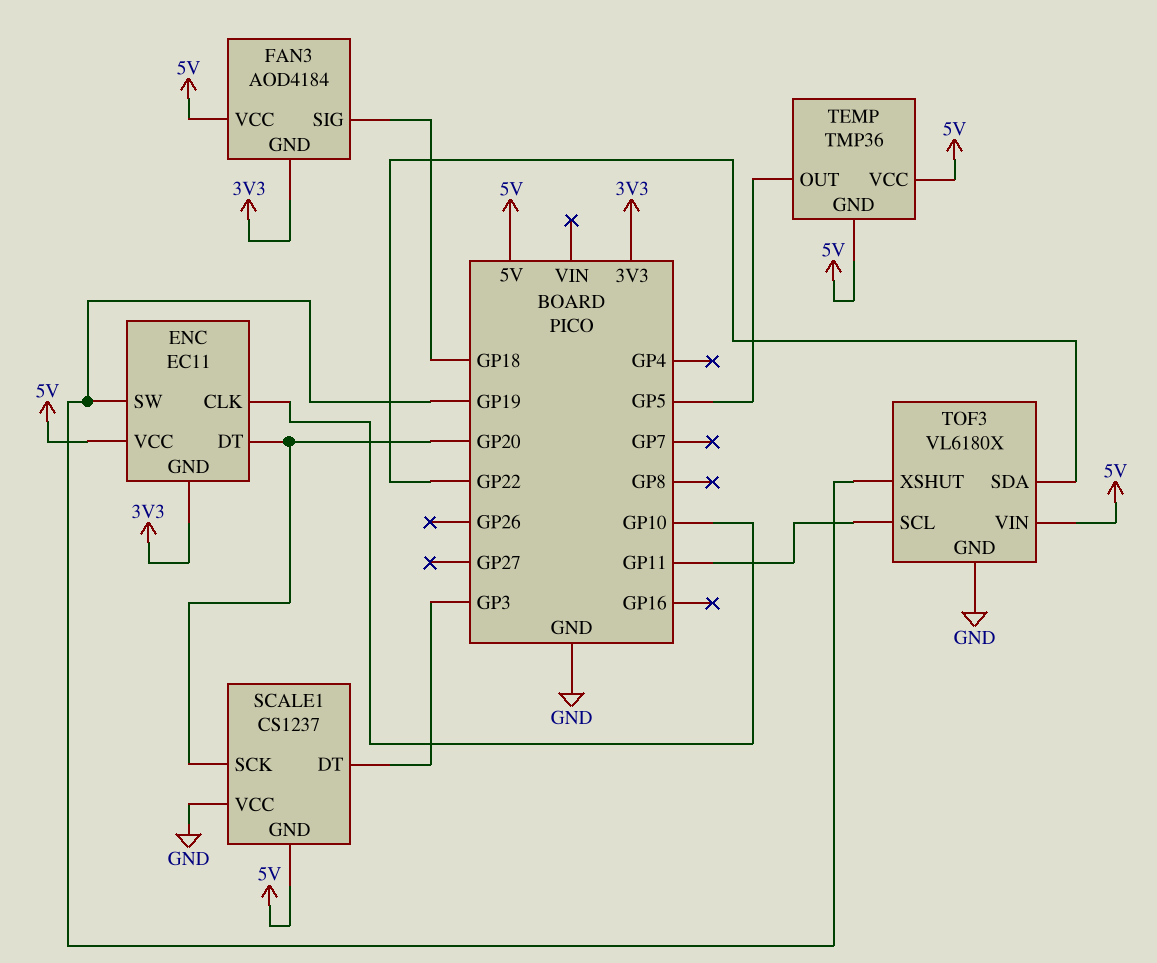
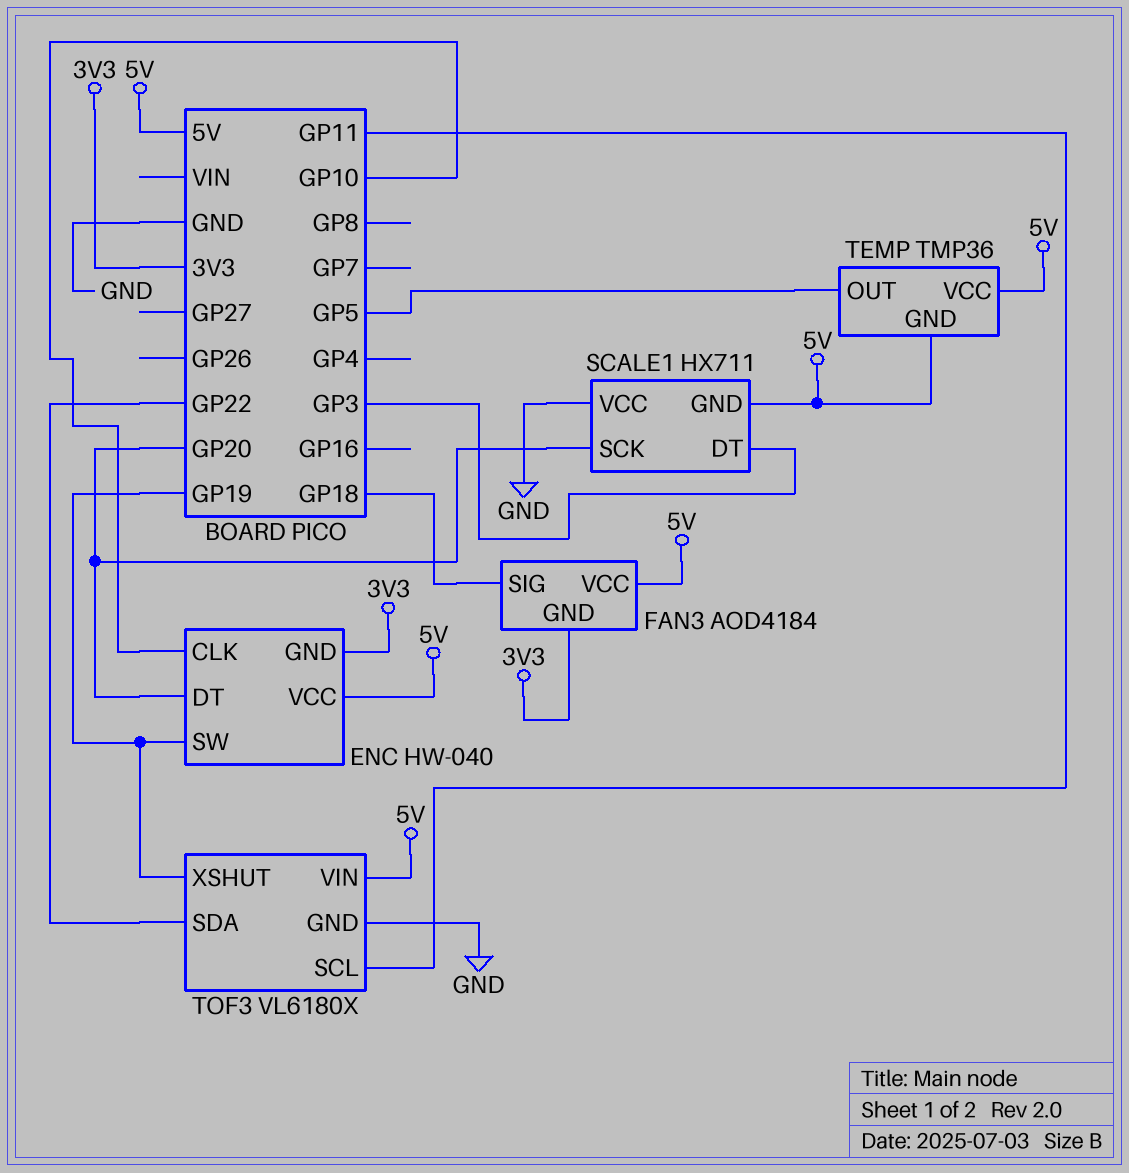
ENC: EC11 -> HW-040
SCALE1: CS1237 -> HX711

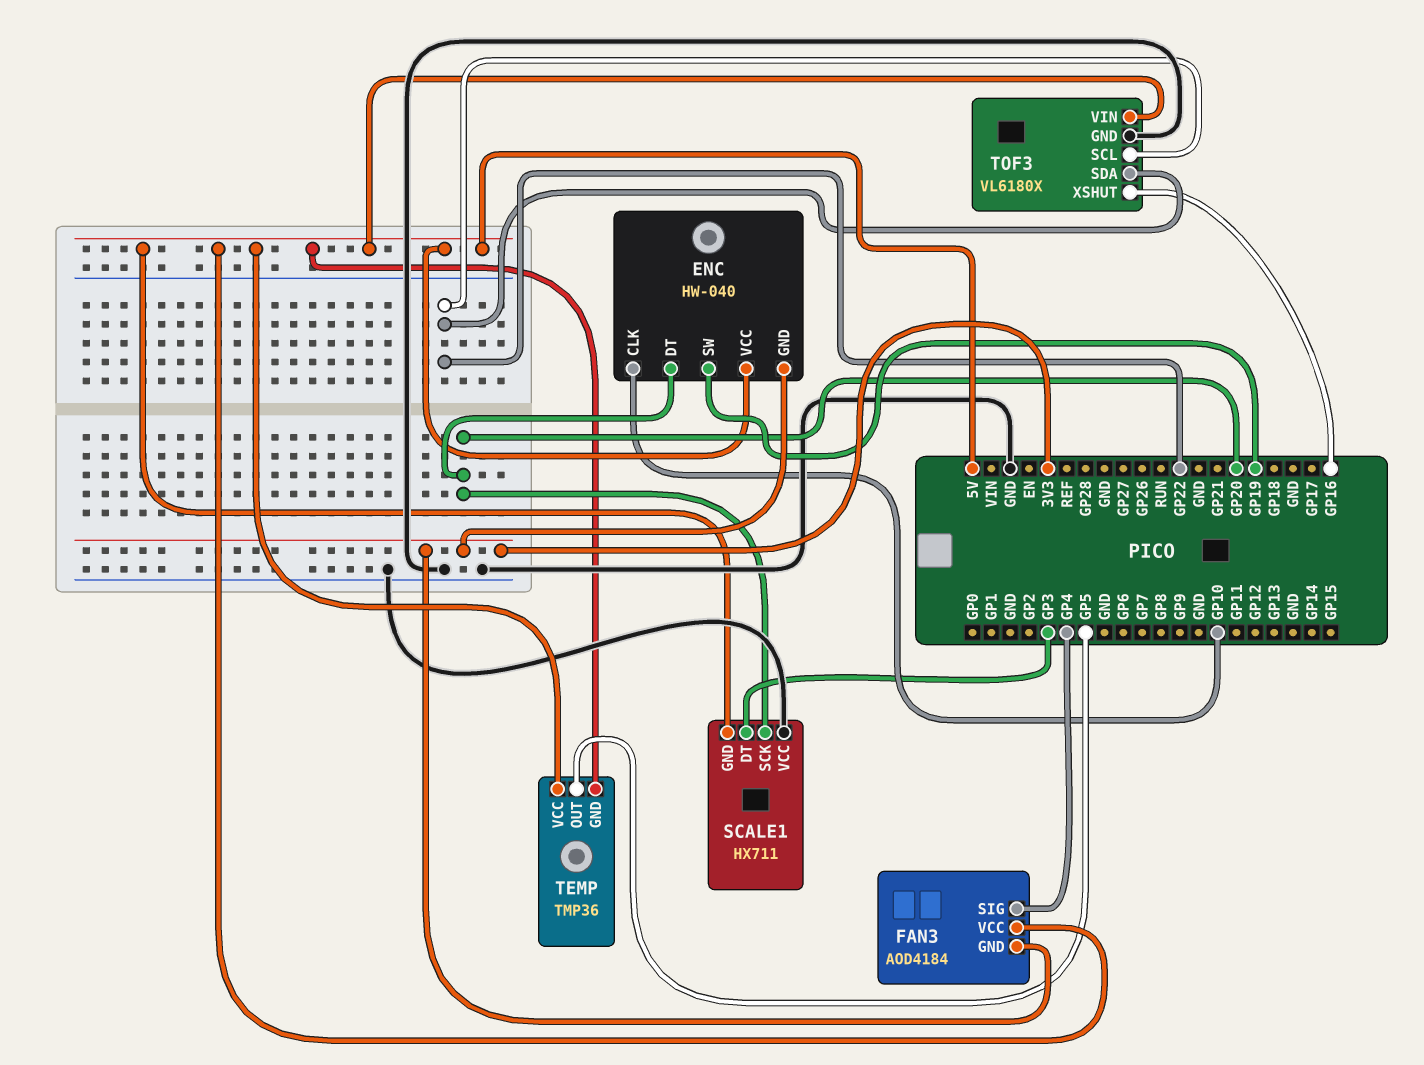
FAN3 pin SIG: GP18 -> GP4
TOF3 pin SCL: GP11 -> GP22
TOF3 pin XSHUT: GP19 -> GP16

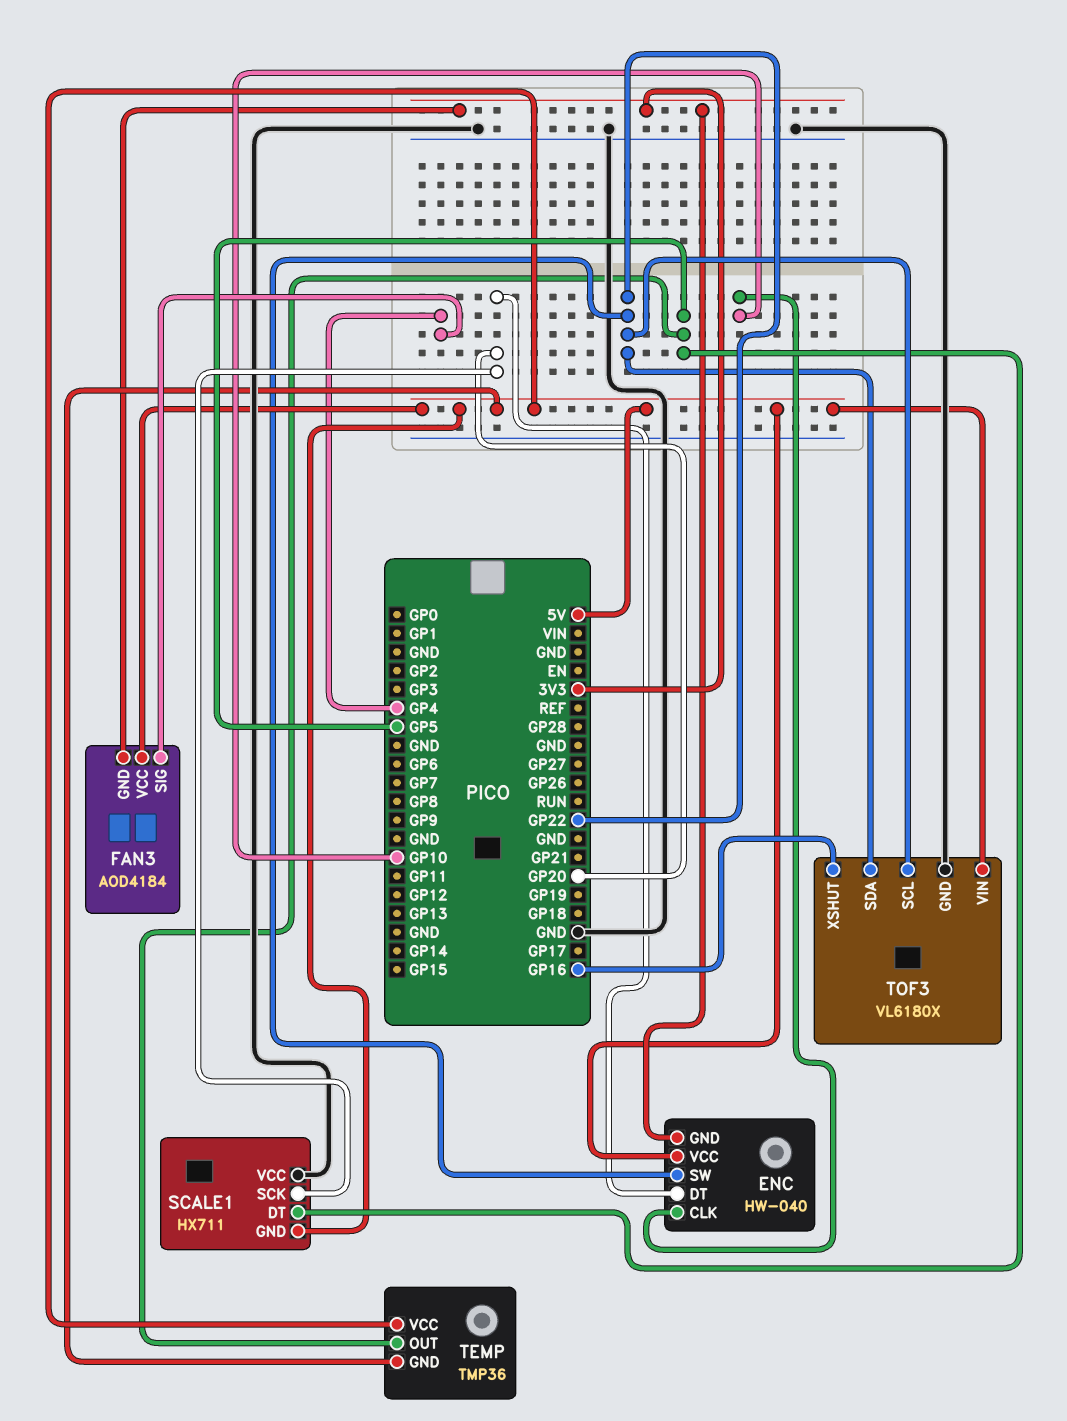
ENC pin SW: GP19 -> GP22
SCALE1 pin DT: GP3 -> GP5

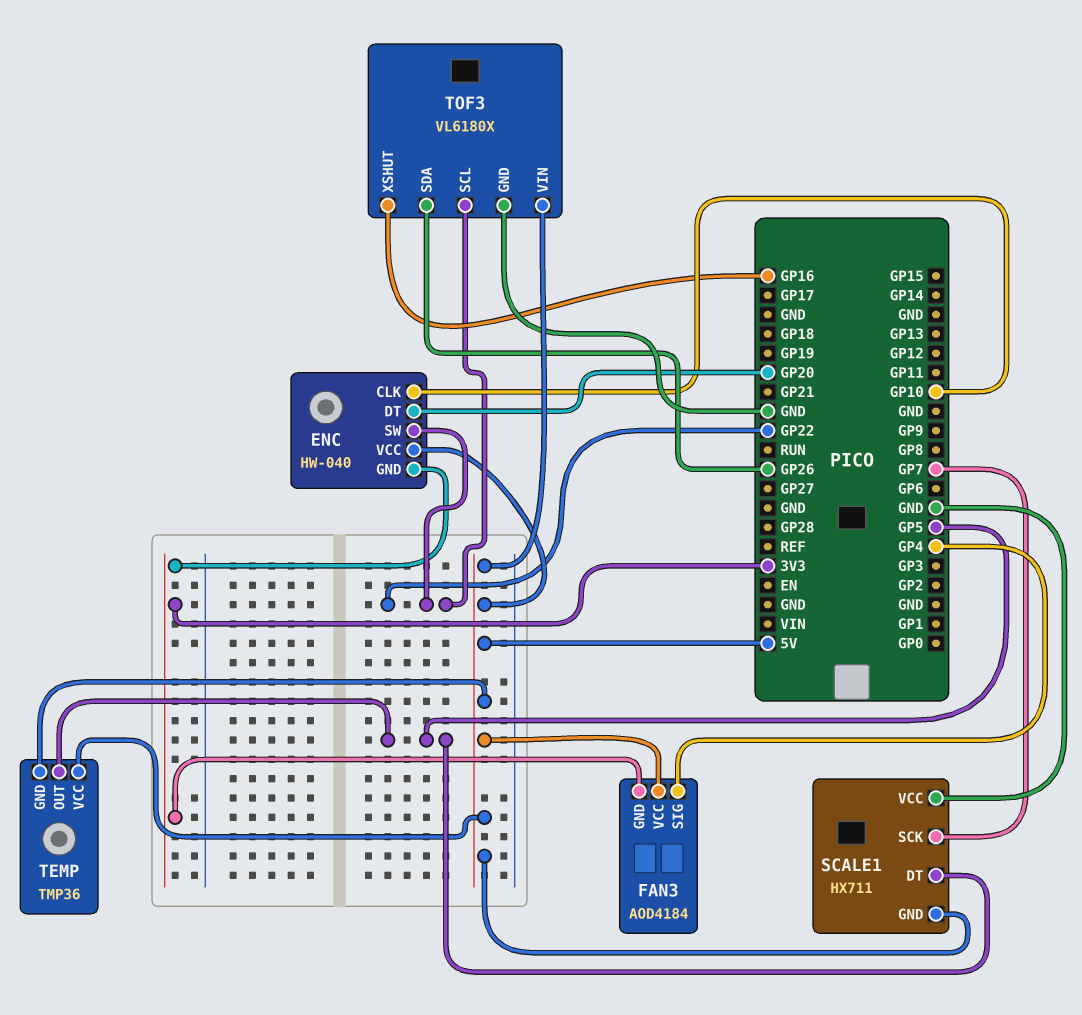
SCALE1 pin SCK: GP20 -> GP7
TOF3 pin SDA: GP22 -> GP26

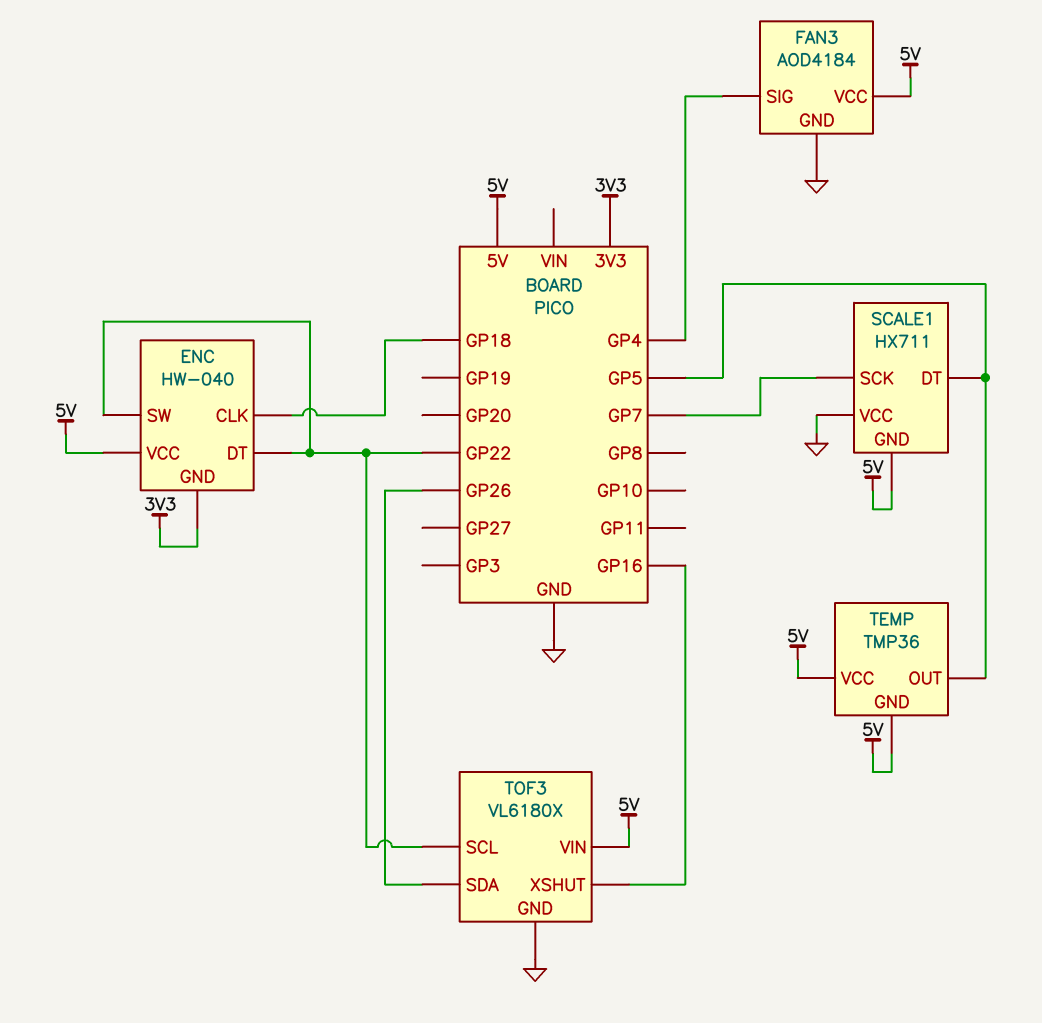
ENC pin CLK: GP10 -> GP18
ENC pin DT: GP20 -> GP22
FAN3 pin GND: 3V3 -> GND

